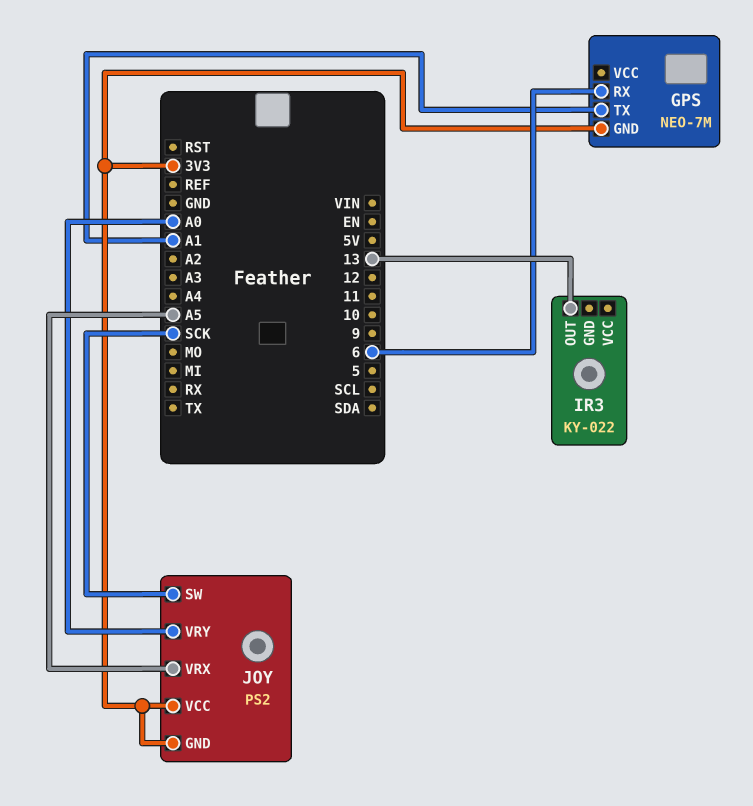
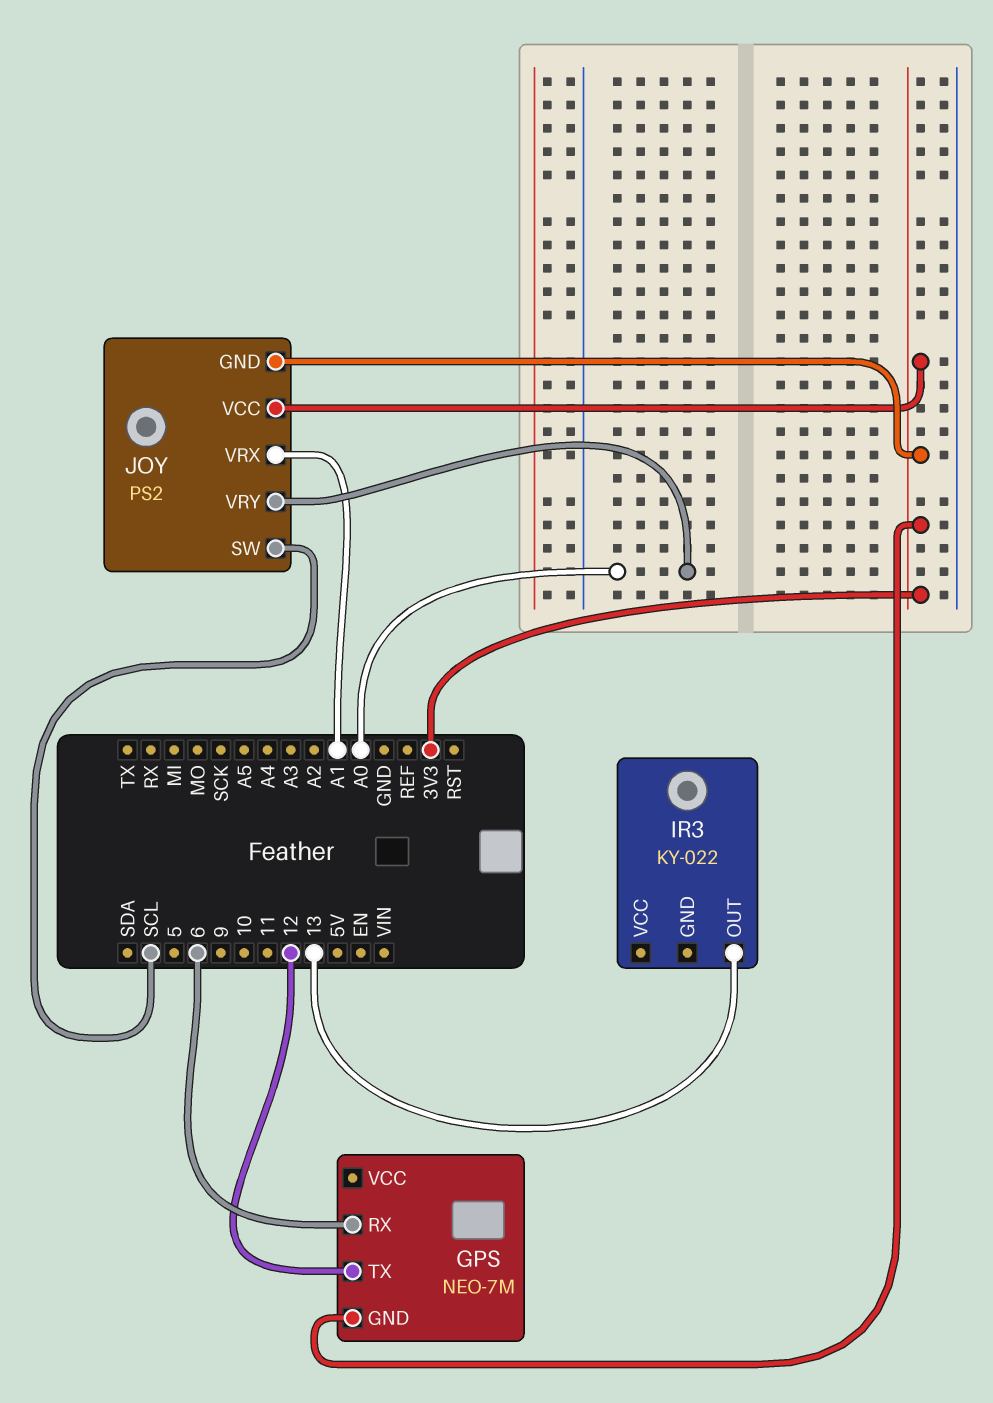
GPS pin TX: A1 -> 12
JOY pin SW: SCK -> SCL
JOY pin VRX: A5 -> A1

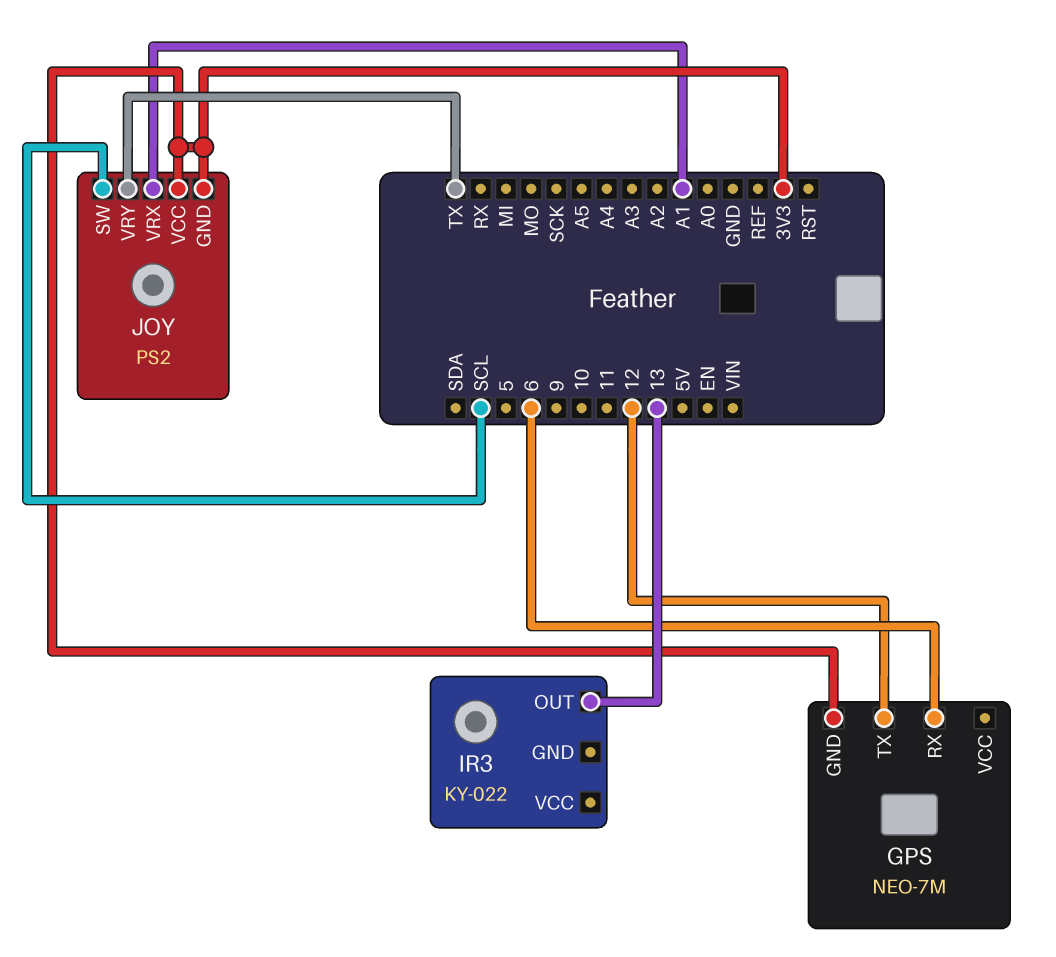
JOY pin VRY: A0 -> TX

